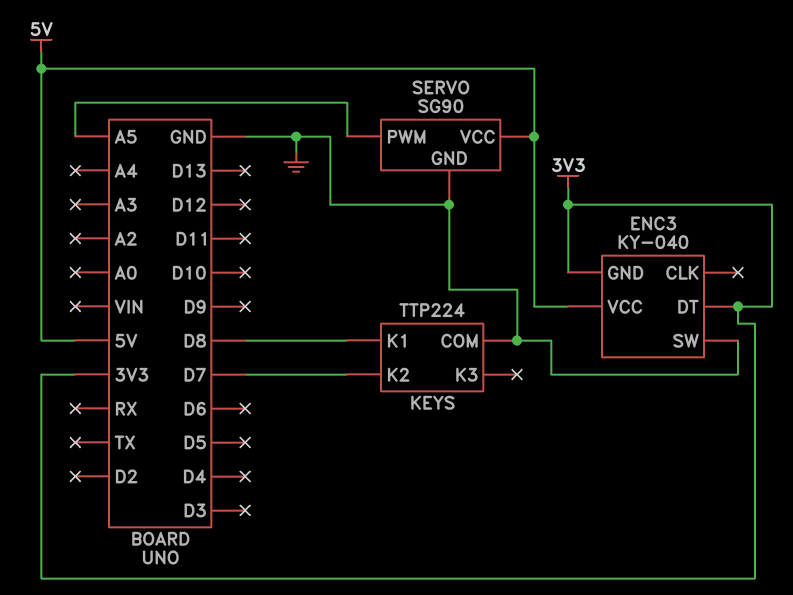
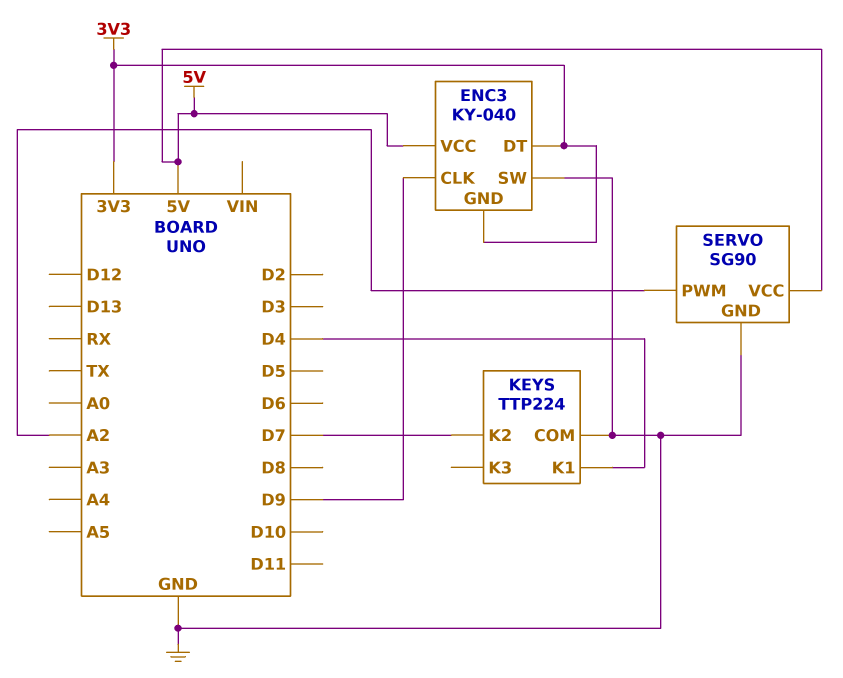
ENC3 pin CLK: none -> D9
KEYS pin K1: D8 -> D4
SERVO pin PWM: A5 -> A2

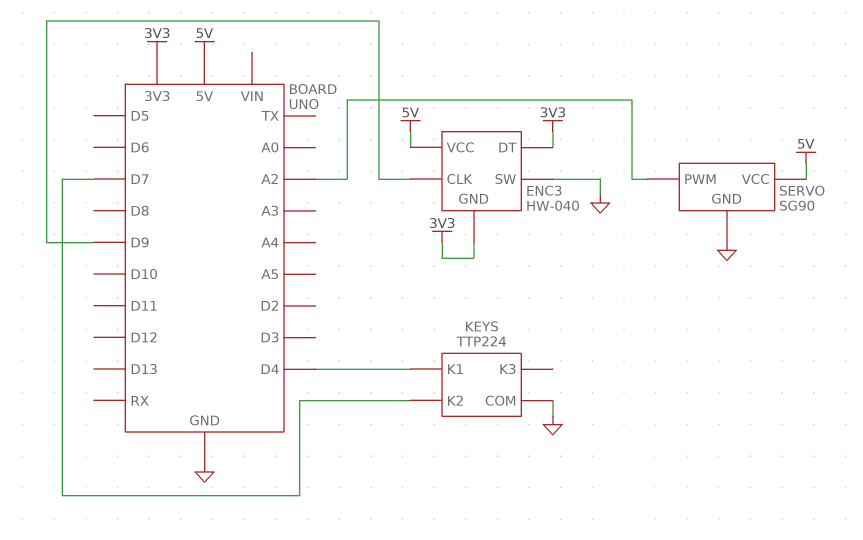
ENC3: KY-040 -> HW-040

